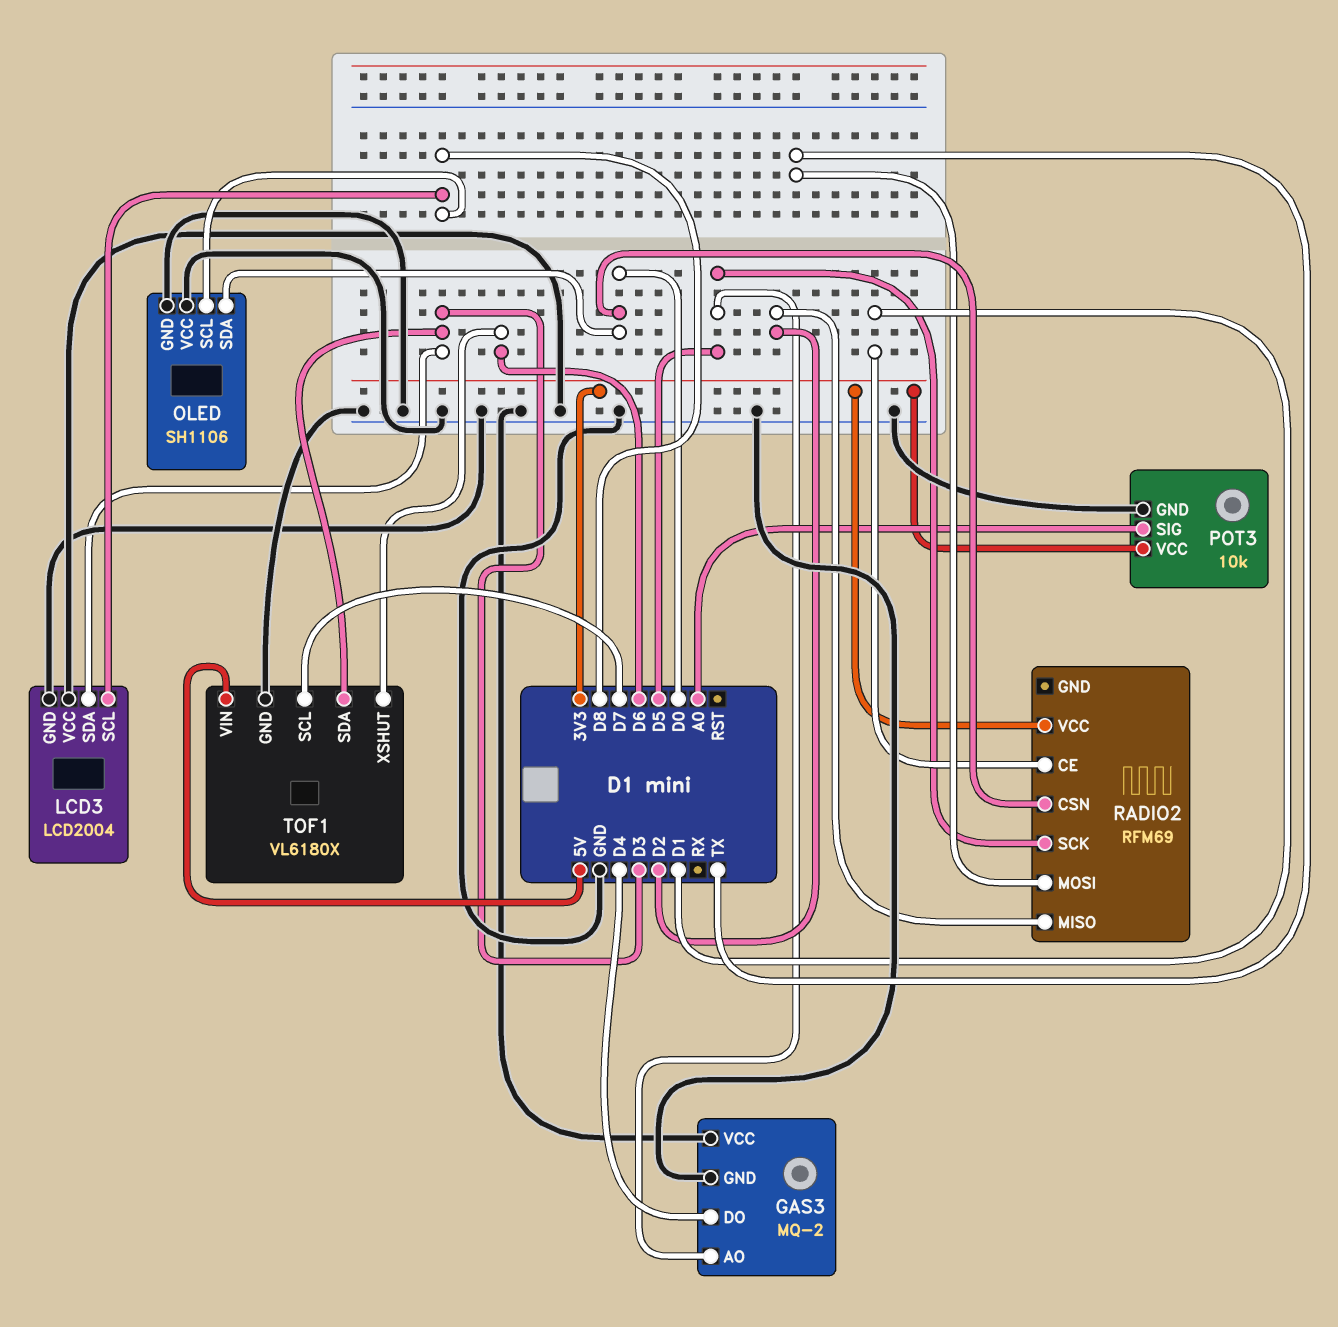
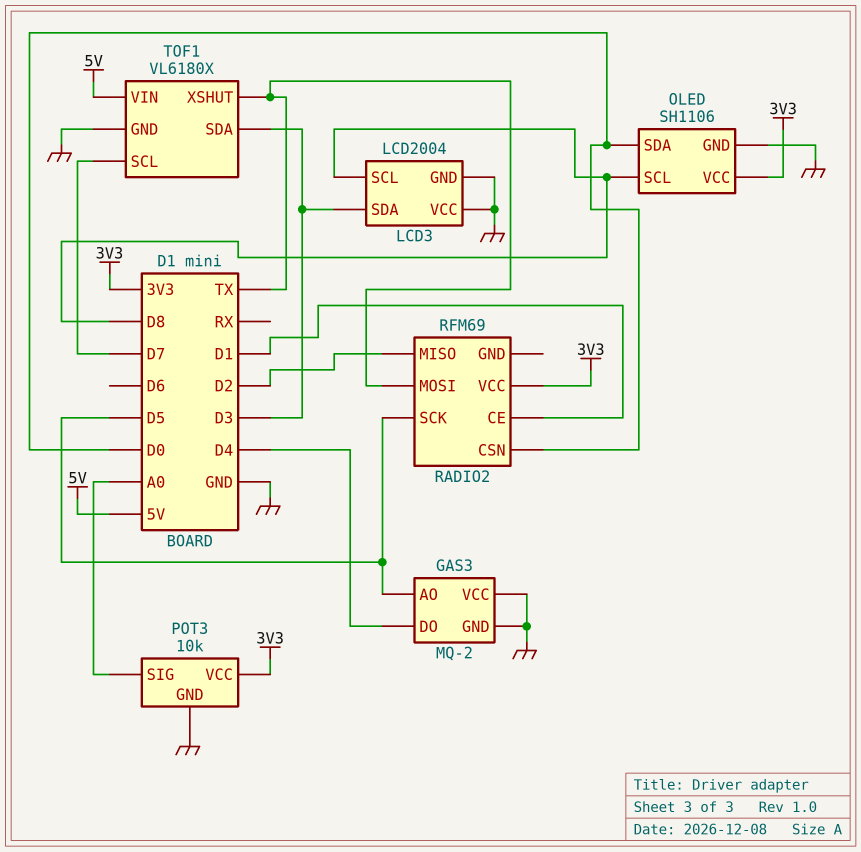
OLED pin VCC: GND -> 3V3
TOF1 pin XSHUT: D6 -> TX

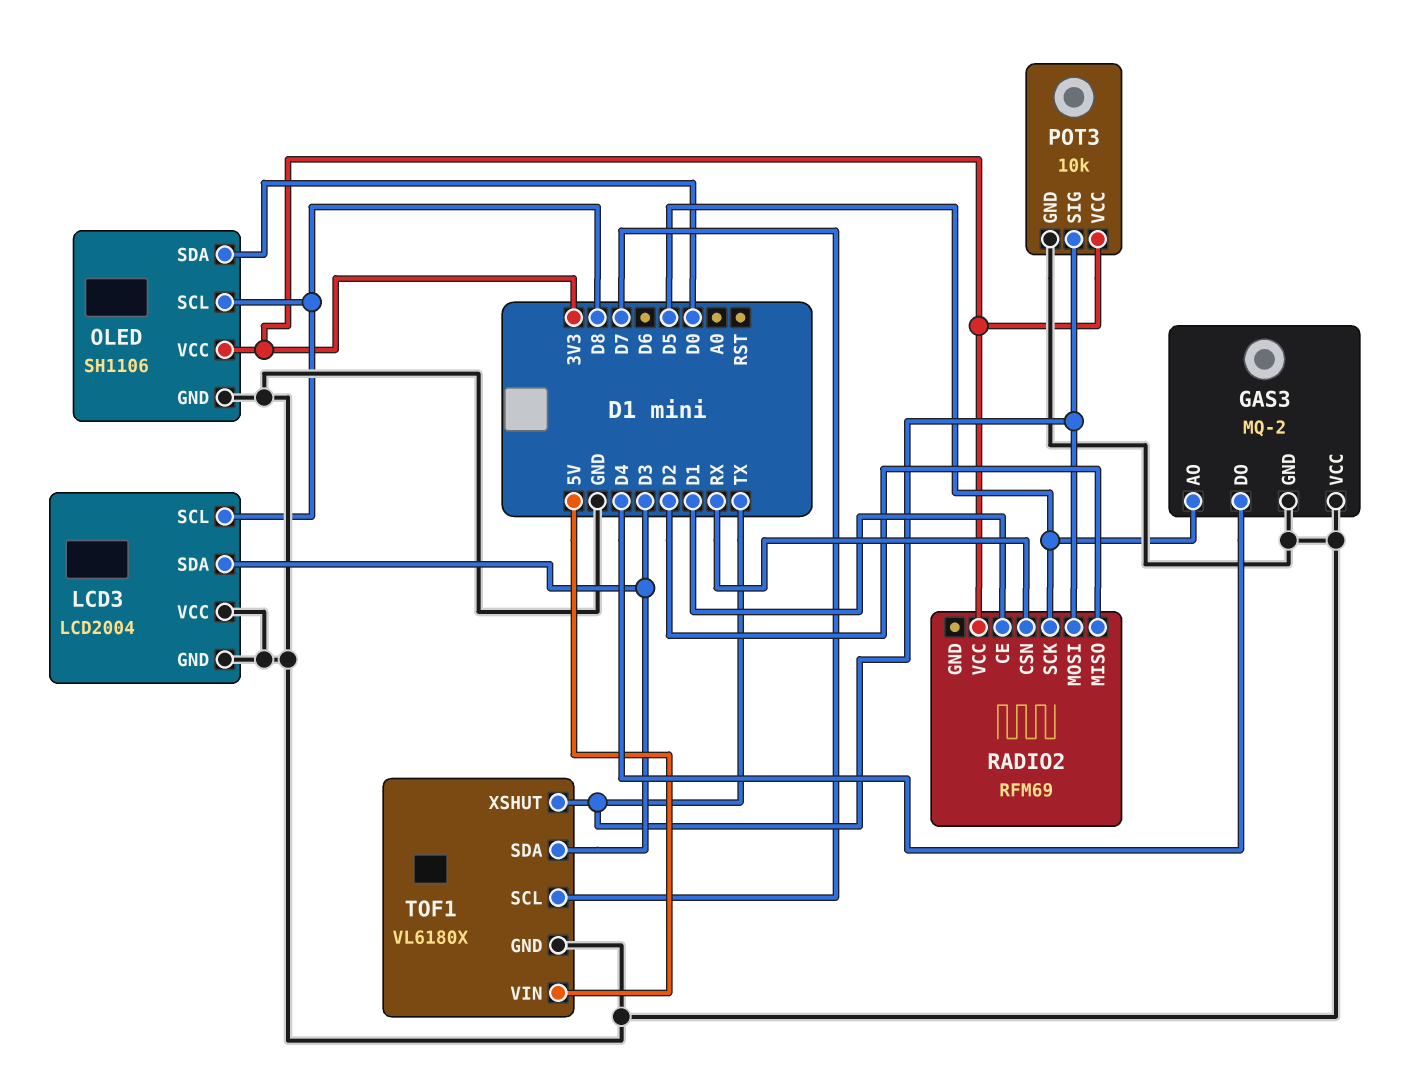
POT3 pin SIG: A0 -> TX
RADIO2 pin CSN: D0 -> RX

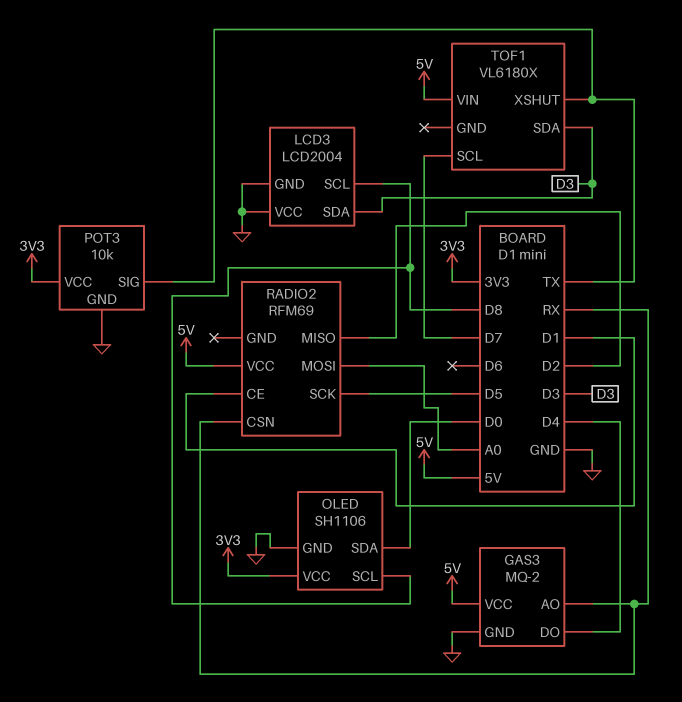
GAS3 pin AO: D5 -> RX
GAS3 pin VCC: GND -> 5V
RADIO2 pin MOSI: TX -> A0
RADIO2 pin VCC: 3V3 -> 5V
TOF1 pin GND: GND -> none

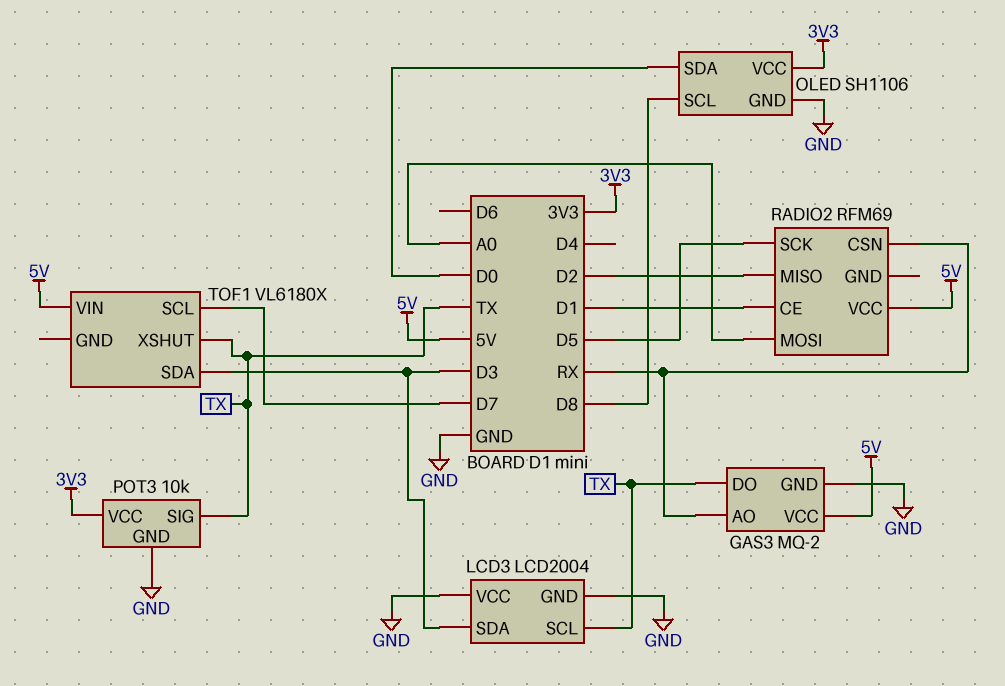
GAS3 pin DO: D4 -> TX
LCD3 pin SCL: D8 -> TX

